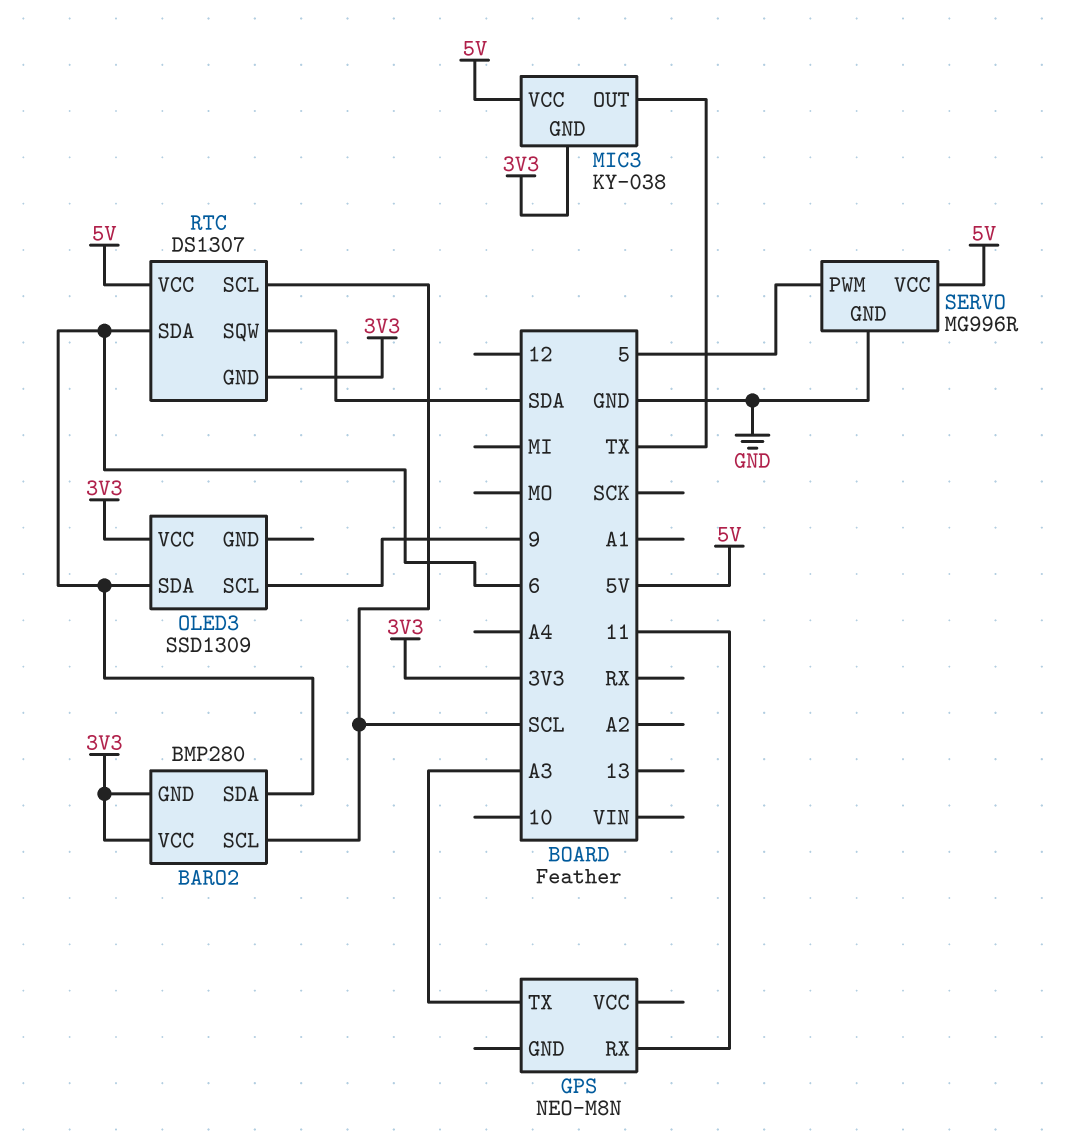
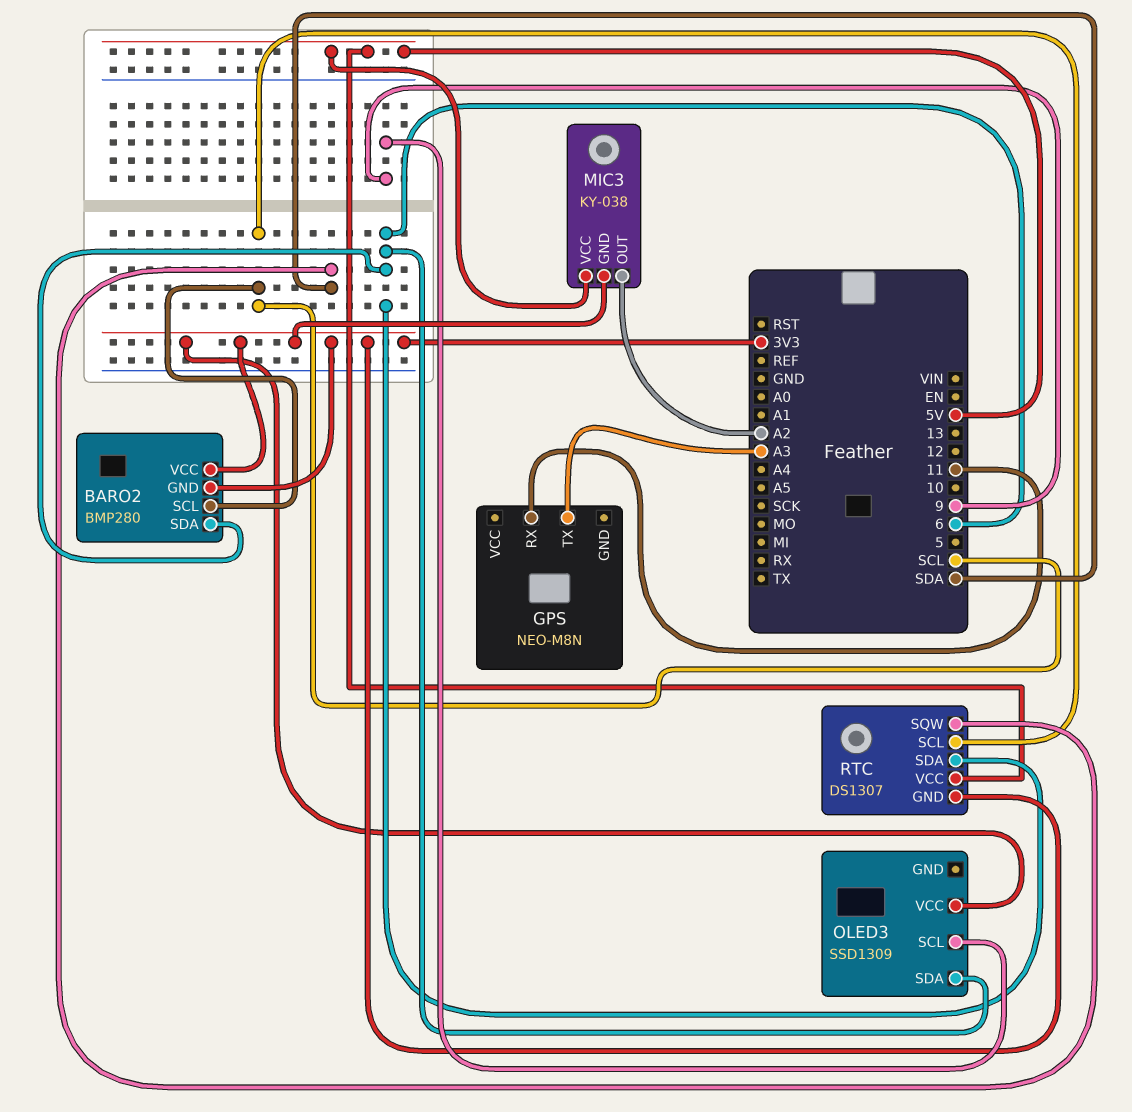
MIC3 pin OUT: TX -> A2
SERVO: MG996R -> none
SERVO pin GND: GND -> none
SERVO pin PWM: 5 -> none
SERVO pin VCC: 5V -> none

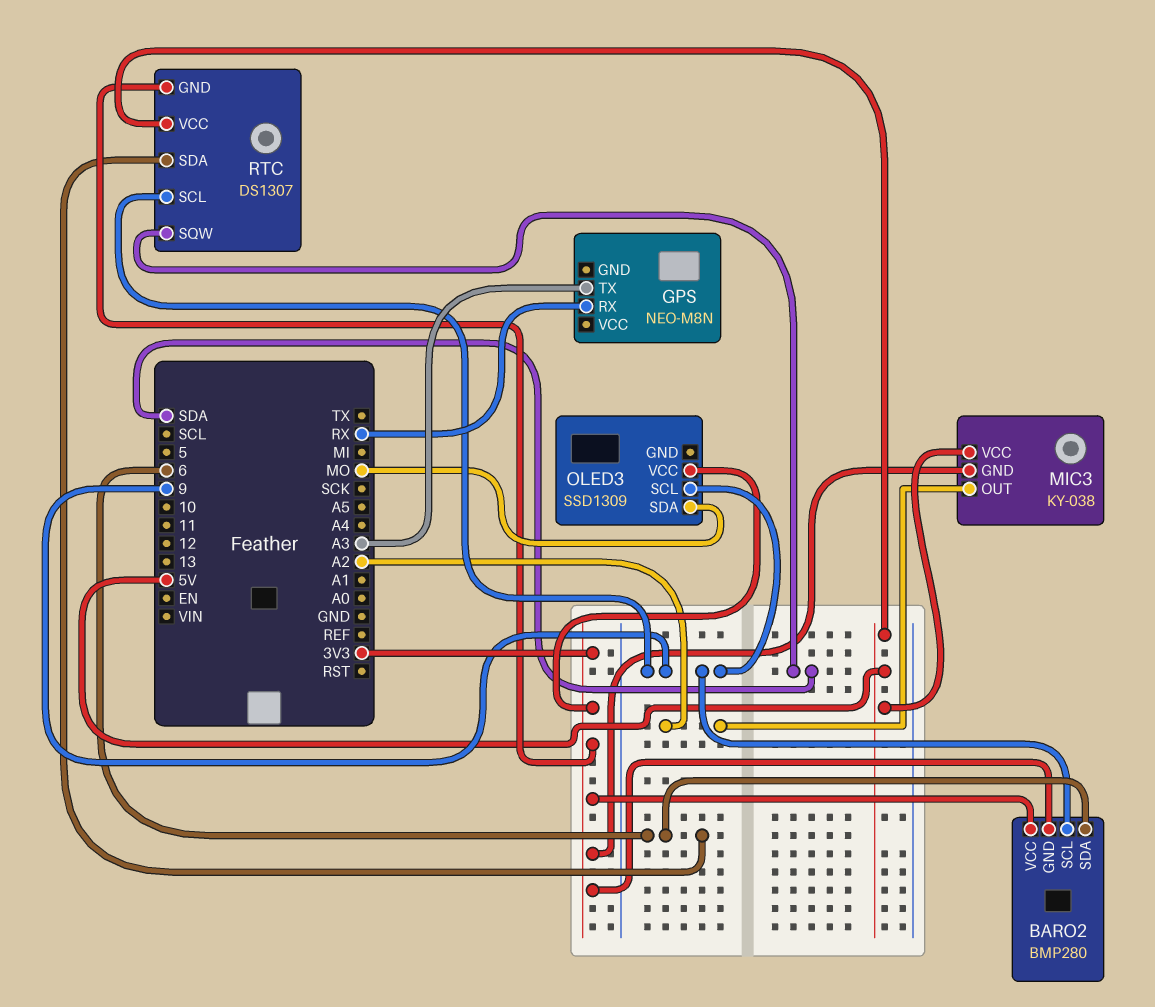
BARO2 pin SCL: SCL -> 9
GPS pin RX: 11 -> RX
OLED3 pin SDA: 6 -> MO
RTC pin SCL: SCL -> 9

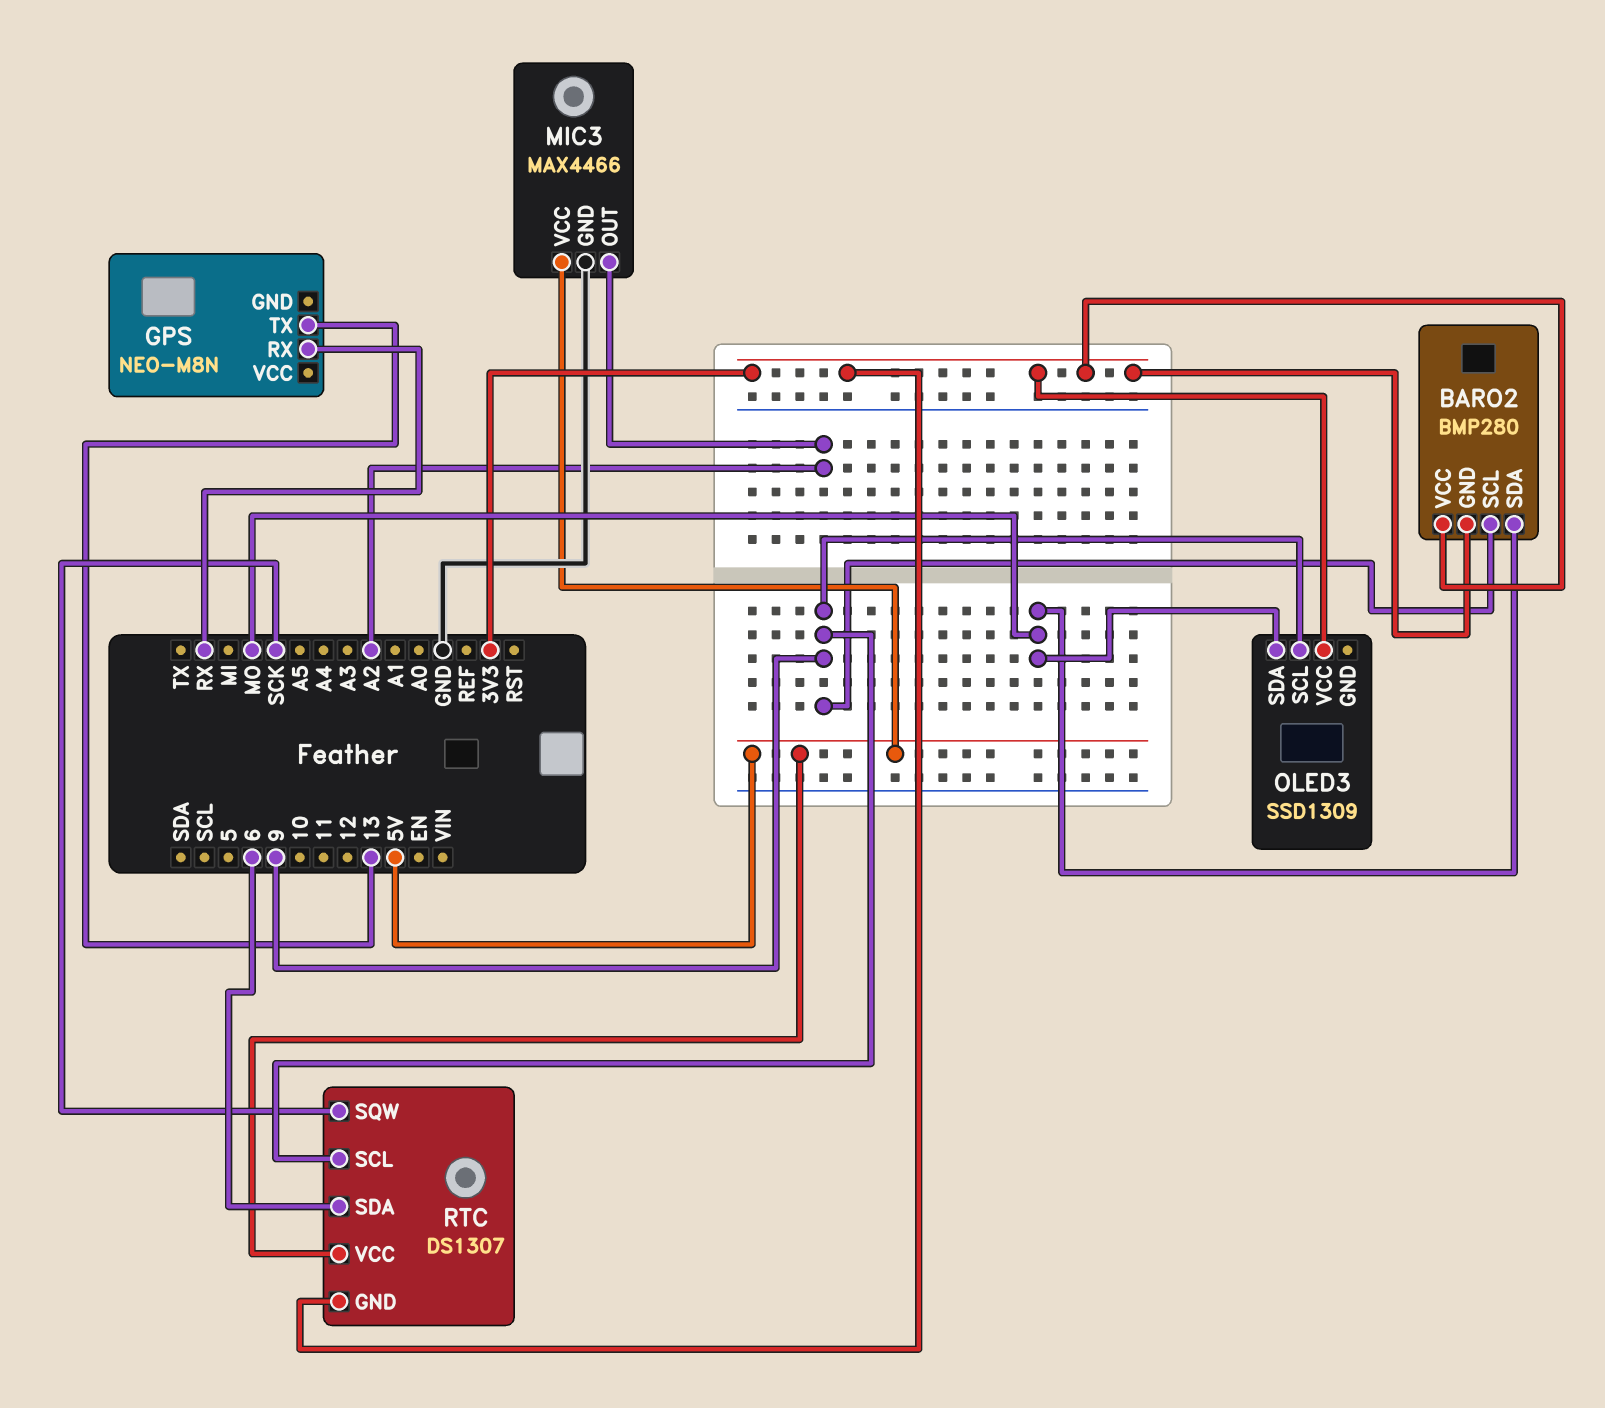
BARO2 pin SDA: 6 -> MO
GPS pin TX: A3 -> 13
MIC3: KY-038 -> MAX4466
MIC3 pin GND: 3V3 -> GND
RTC pin SQW: SDA -> SCK

